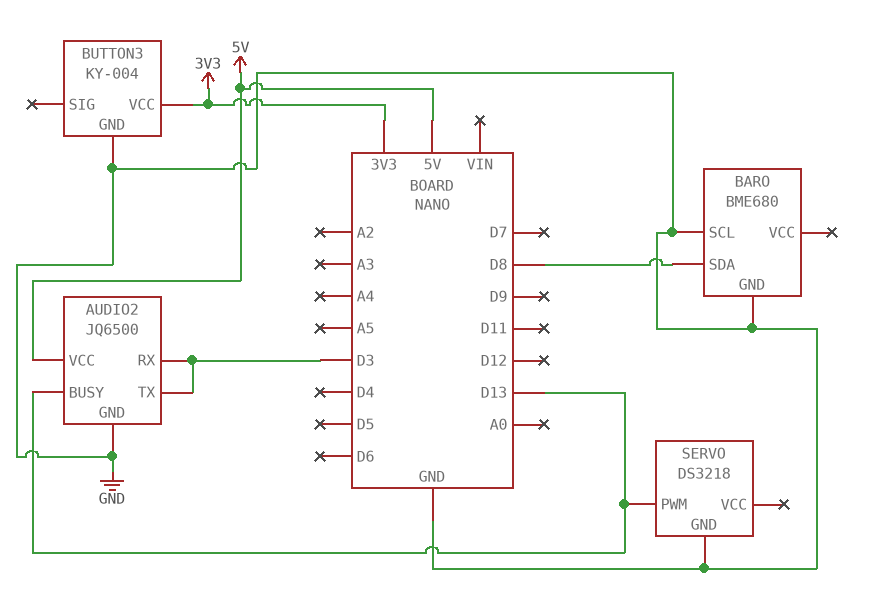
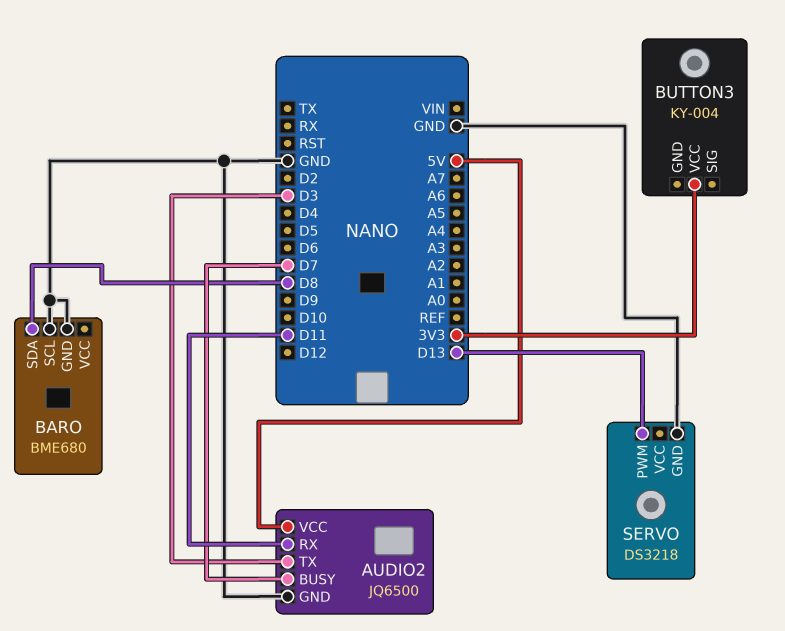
AUDIO2 pin BUSY: D13 -> D7
AUDIO2 pin RX: D3 -> D11
BUTTON3 pin GND: GND -> none

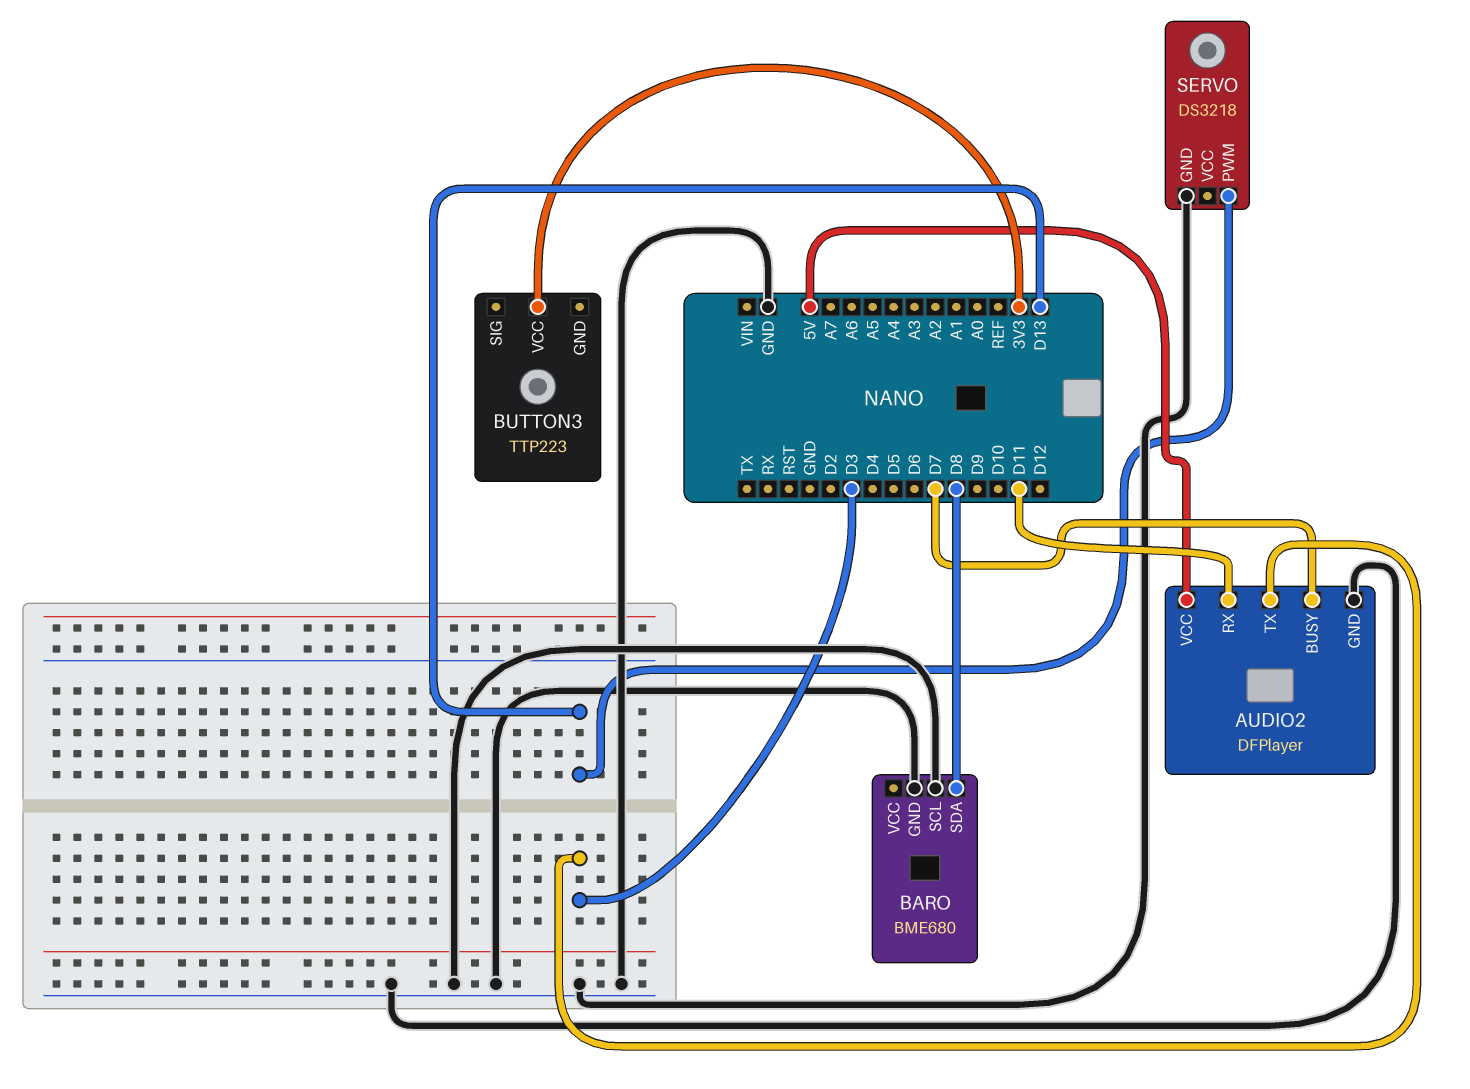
AUDIO2: JQ6500 -> DFPlayer
BUTTON3: KY-004 -> TTP223

